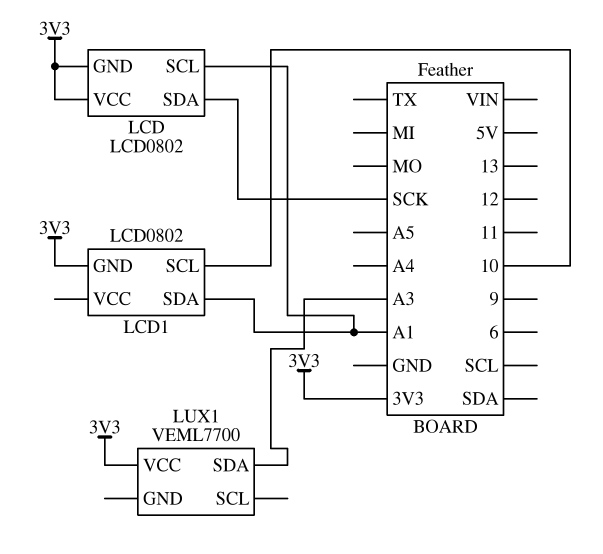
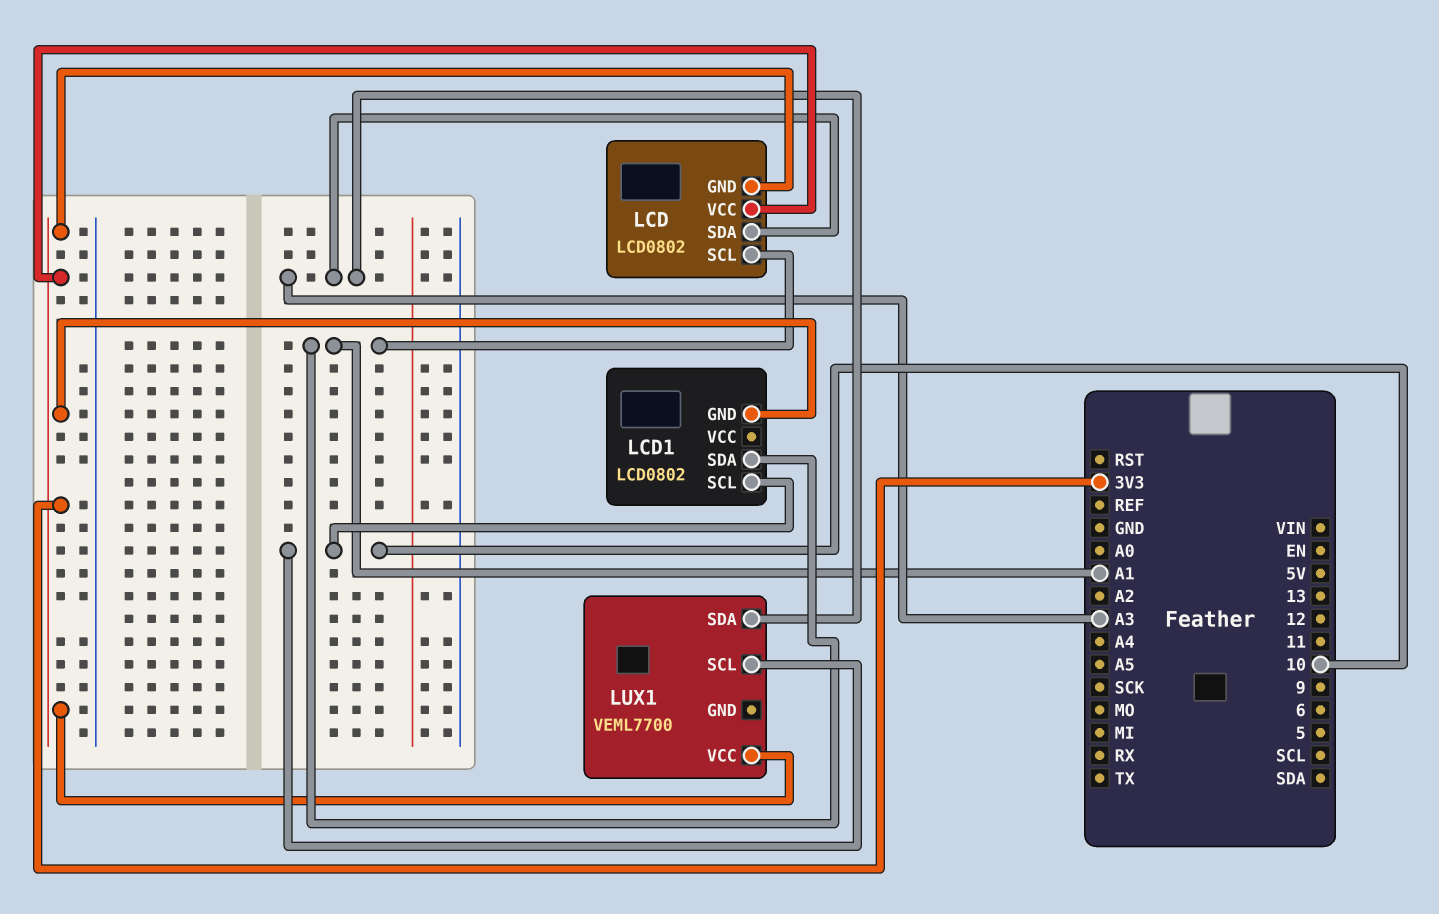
LCD pin SDA: SCK -> A3
LUX1 pin SCL: none -> 10

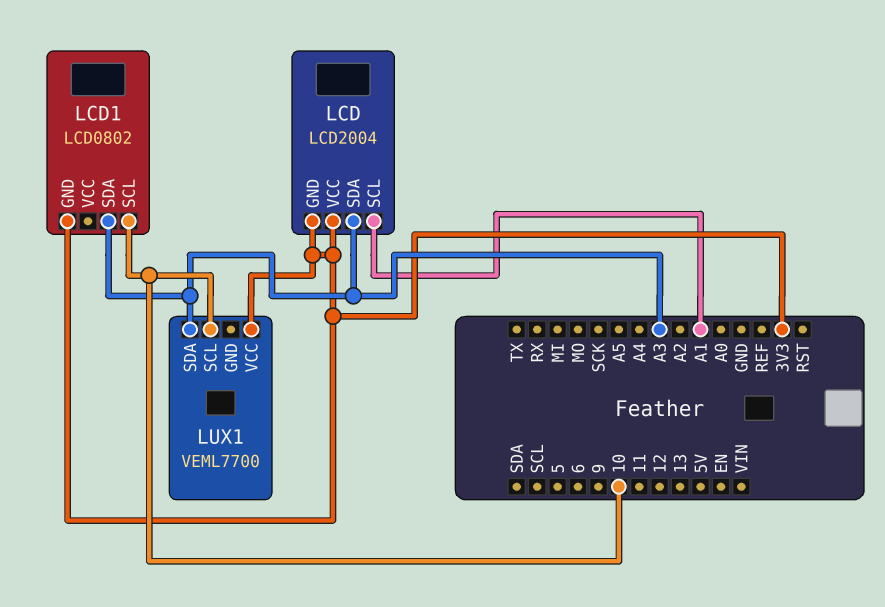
LCD: LCD0802 -> LCD2004
LCD1 pin SDA: A1 -> A3

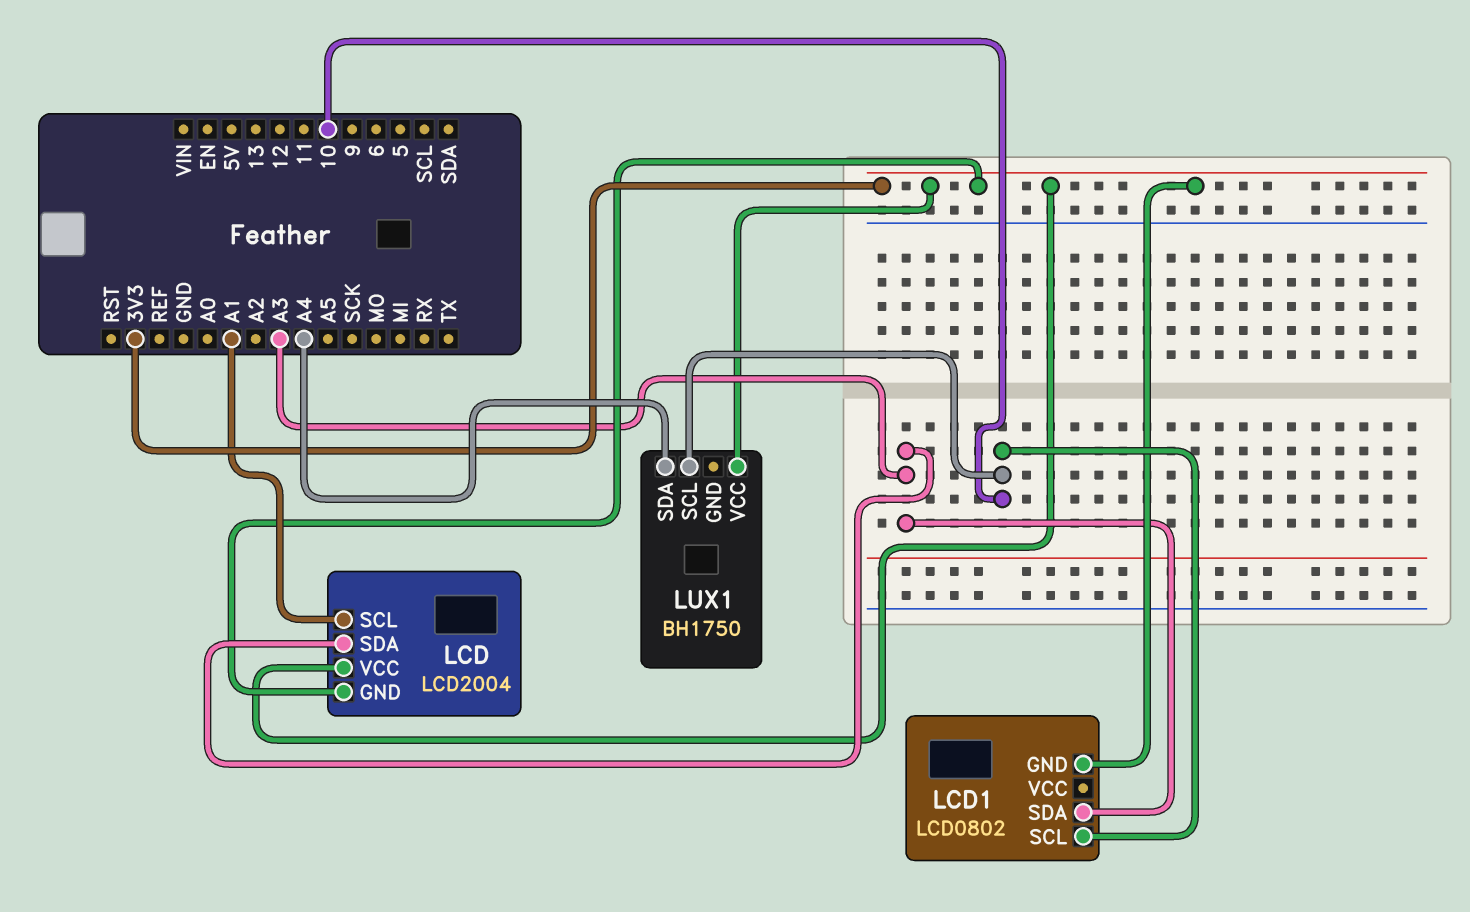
LUX1: VEML7700 -> BH1750
LUX1 pin SDA: A3 -> A4

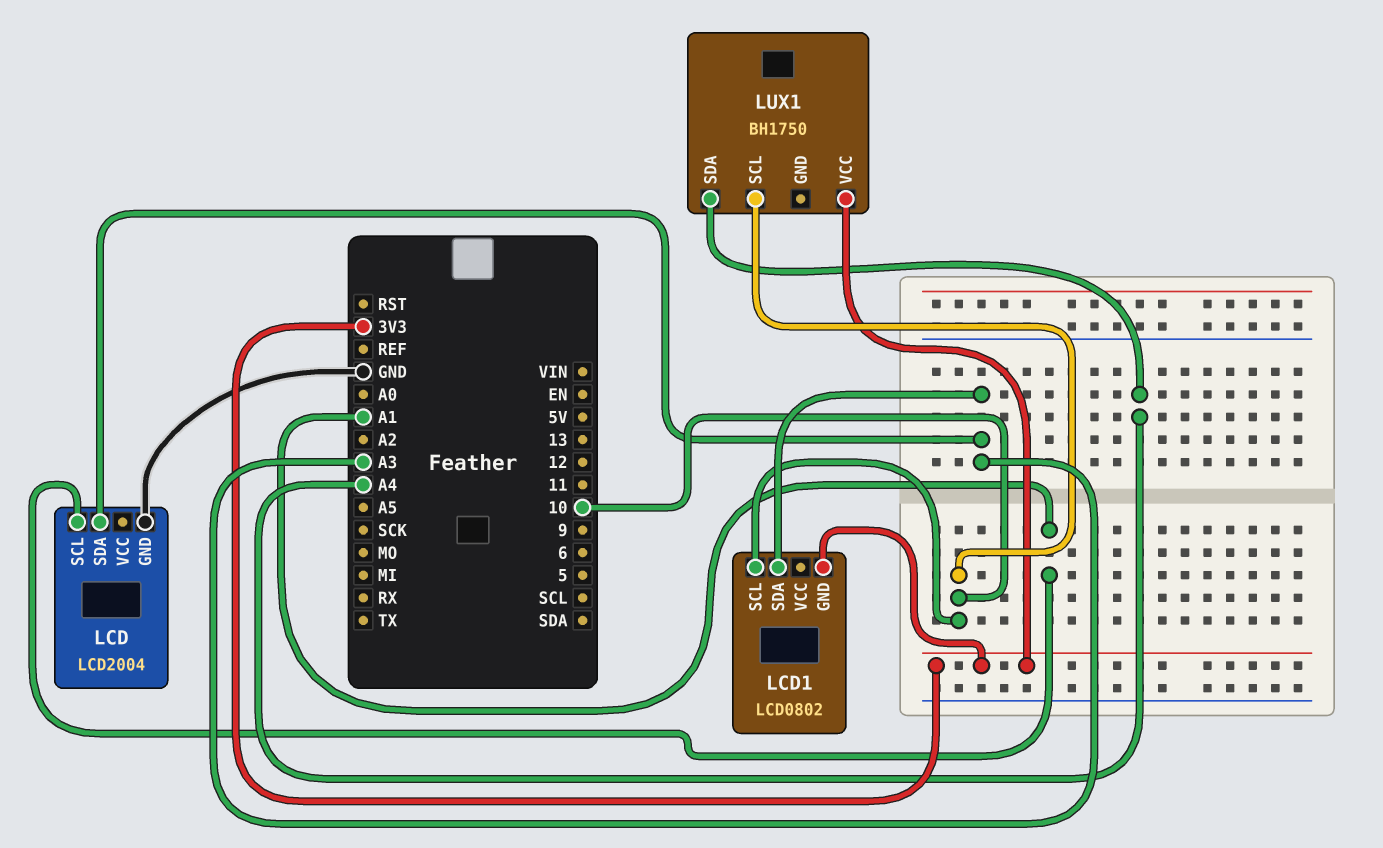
LCD pin GND: 3V3 -> GND
LCD pin VCC: 3V3 -> none

